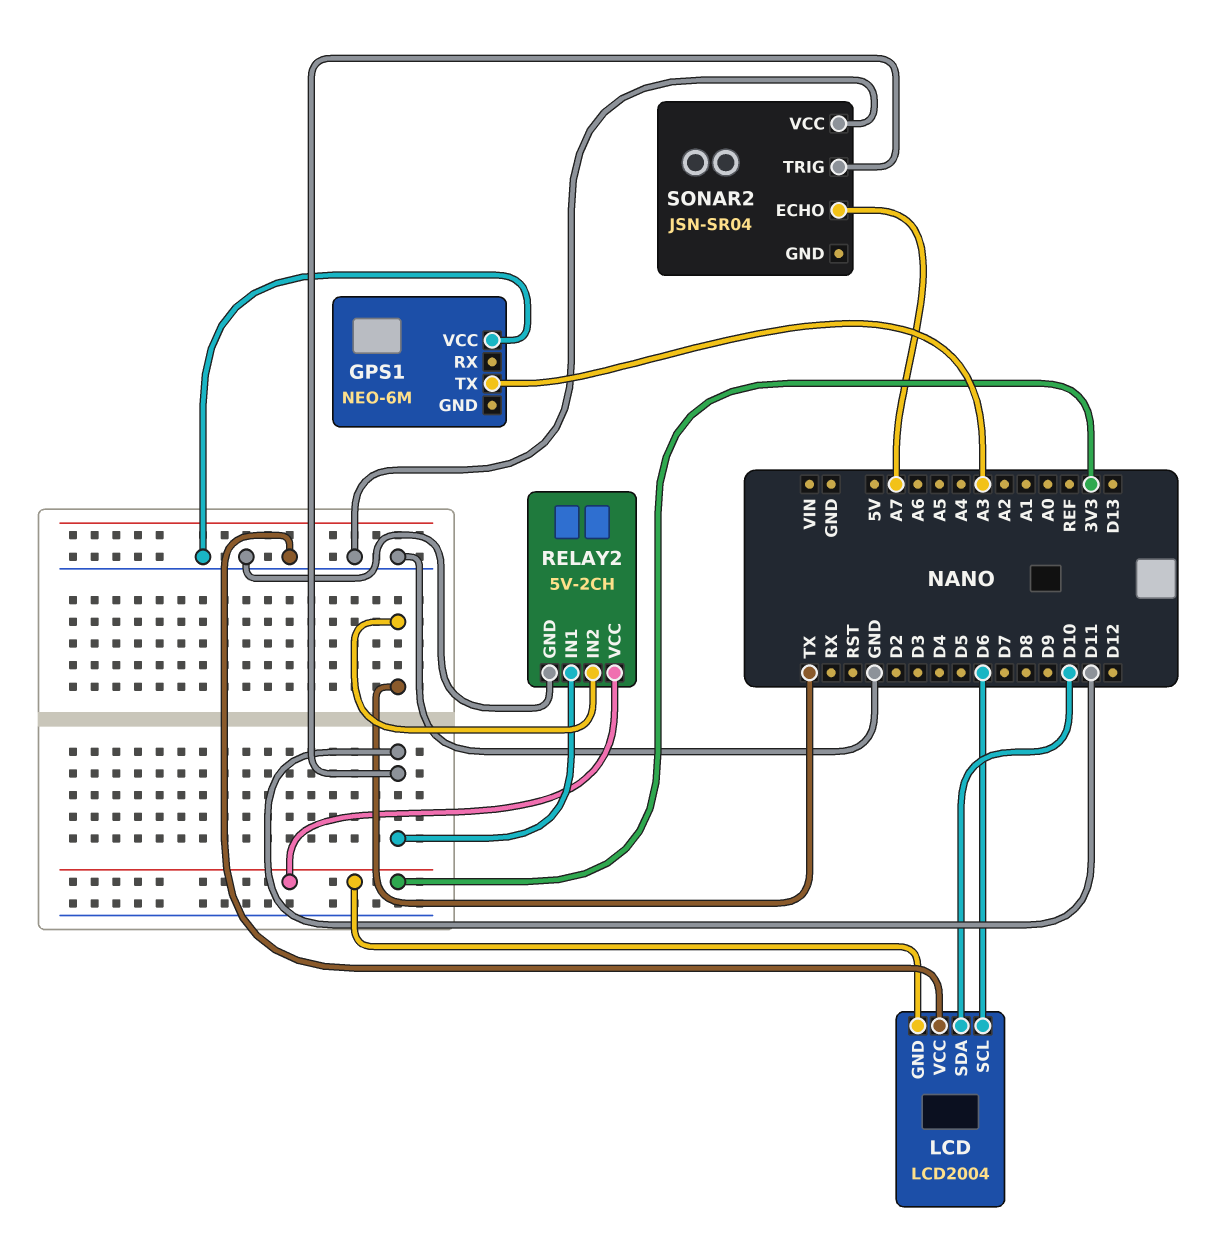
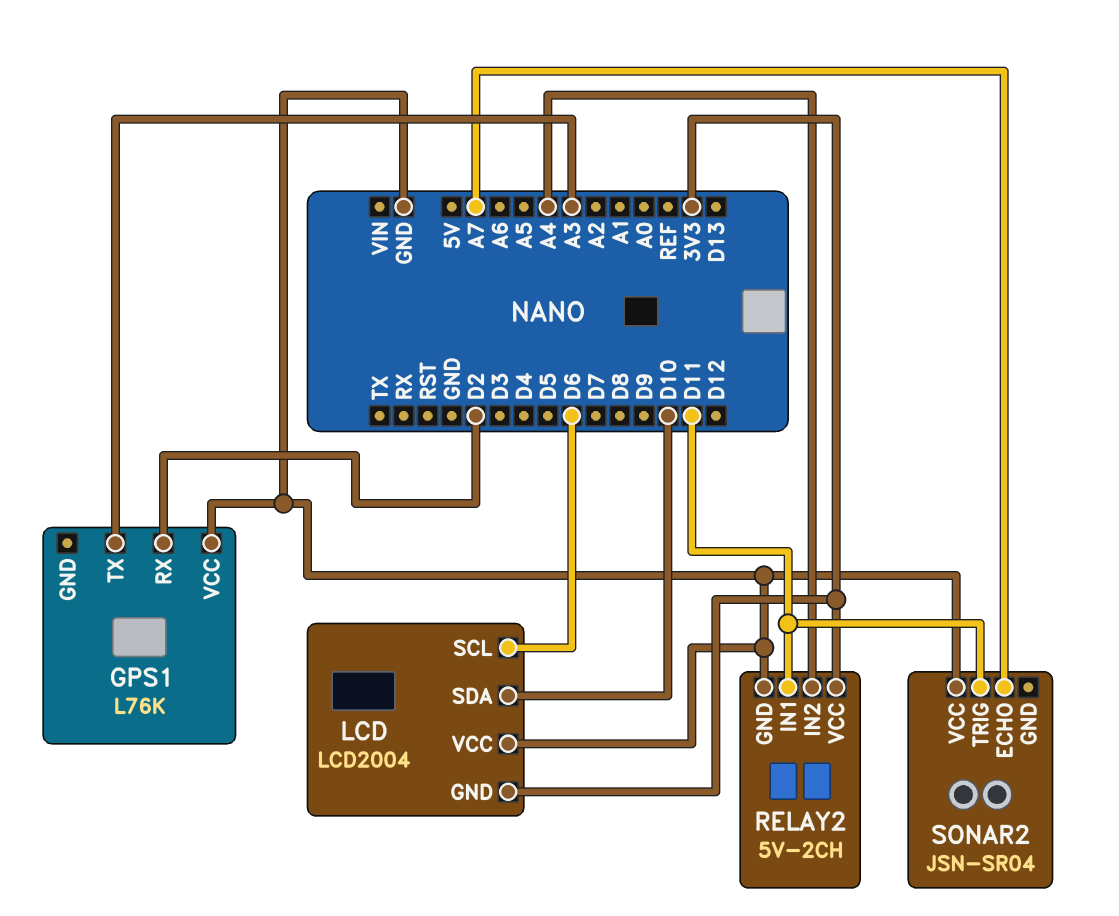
GPS1: NEO-6M -> L76K
GPS1 pin RX: none -> D2
RELAY2 pin IN2: TX -> A4

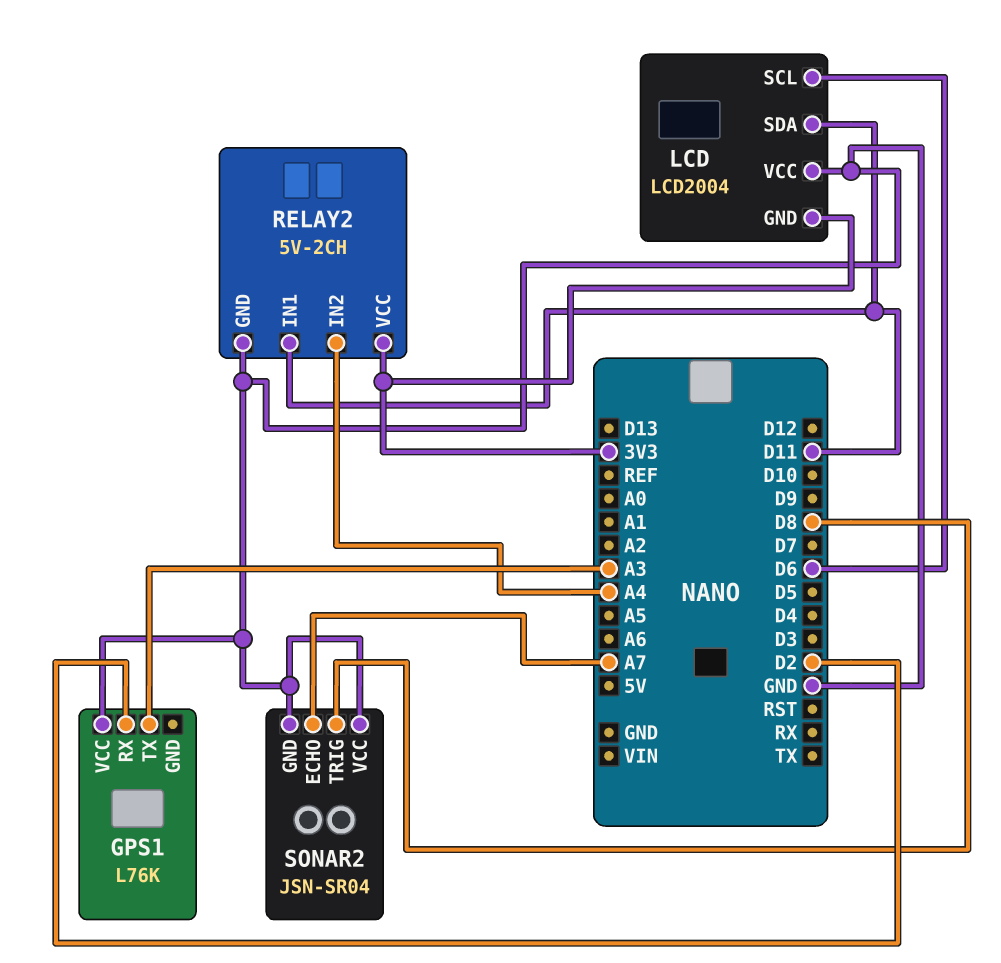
LCD pin SDA: D10 -> D11
SONAR2 pin GND: none -> GND
SONAR2 pin TRIG: D11 -> D8

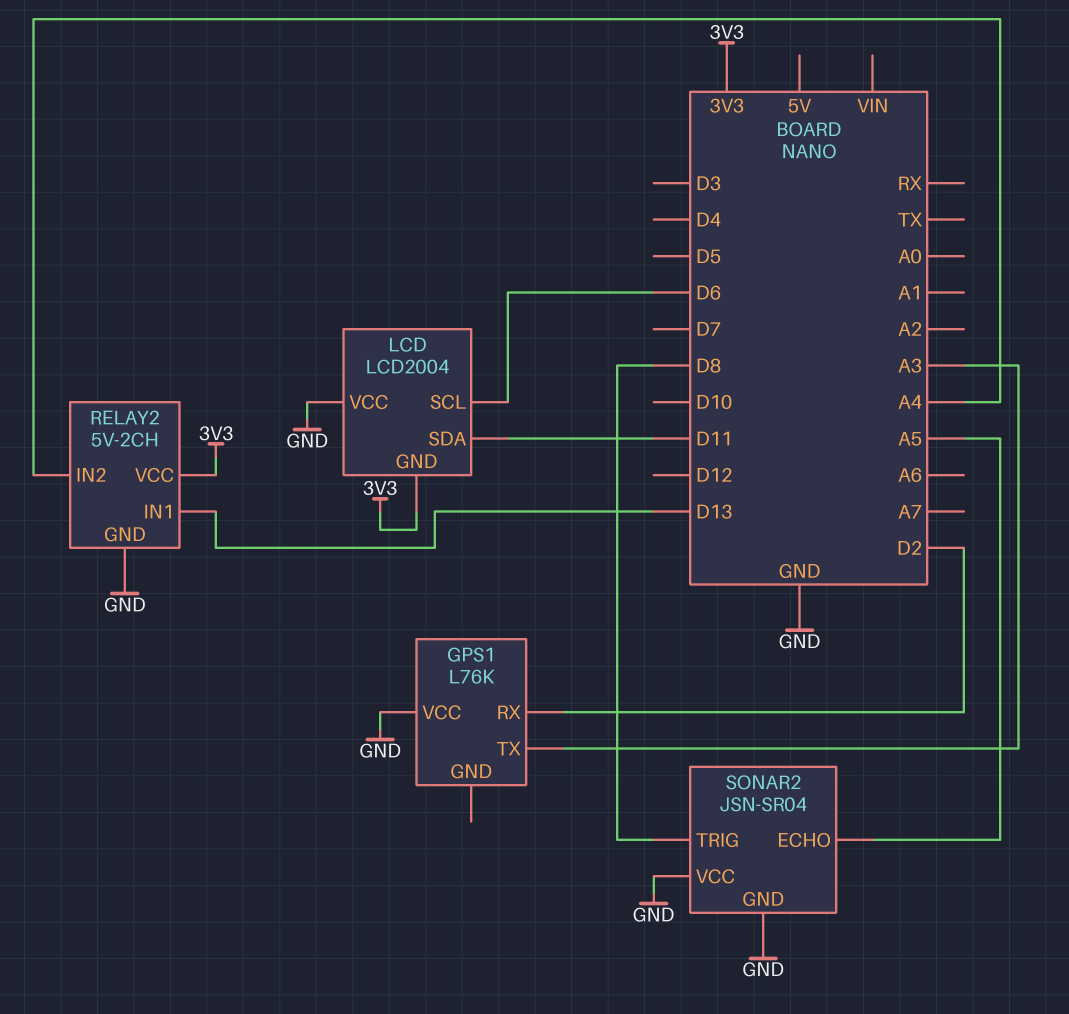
RELAY2 pin IN1: D11 -> D13
SONAR2 pin ECHO: A7 -> A5

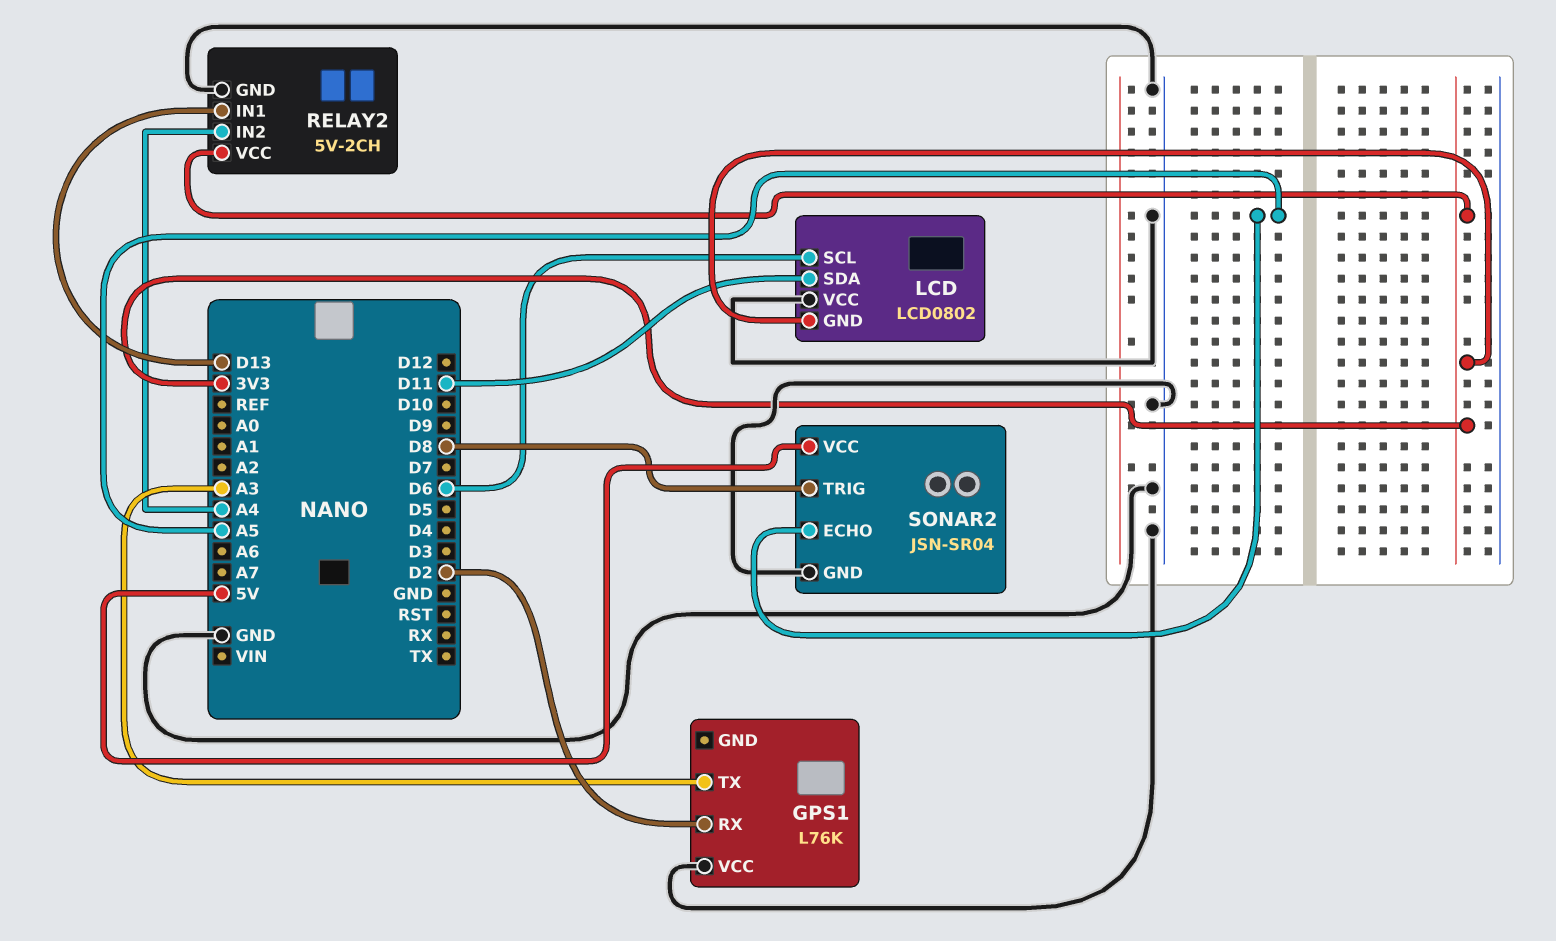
LCD: LCD2004 -> LCD0802
SONAR2 pin VCC: GND -> 5V

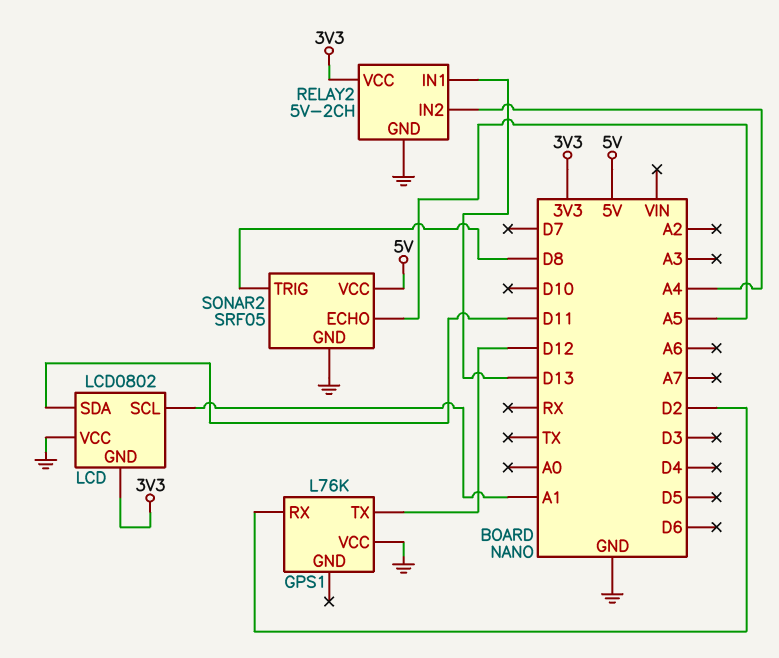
GPS1 pin TX: A3 -> D12
LCD pin SCL: D6 -> A1
SONAR2: JSN-SR04 -> SRF05

